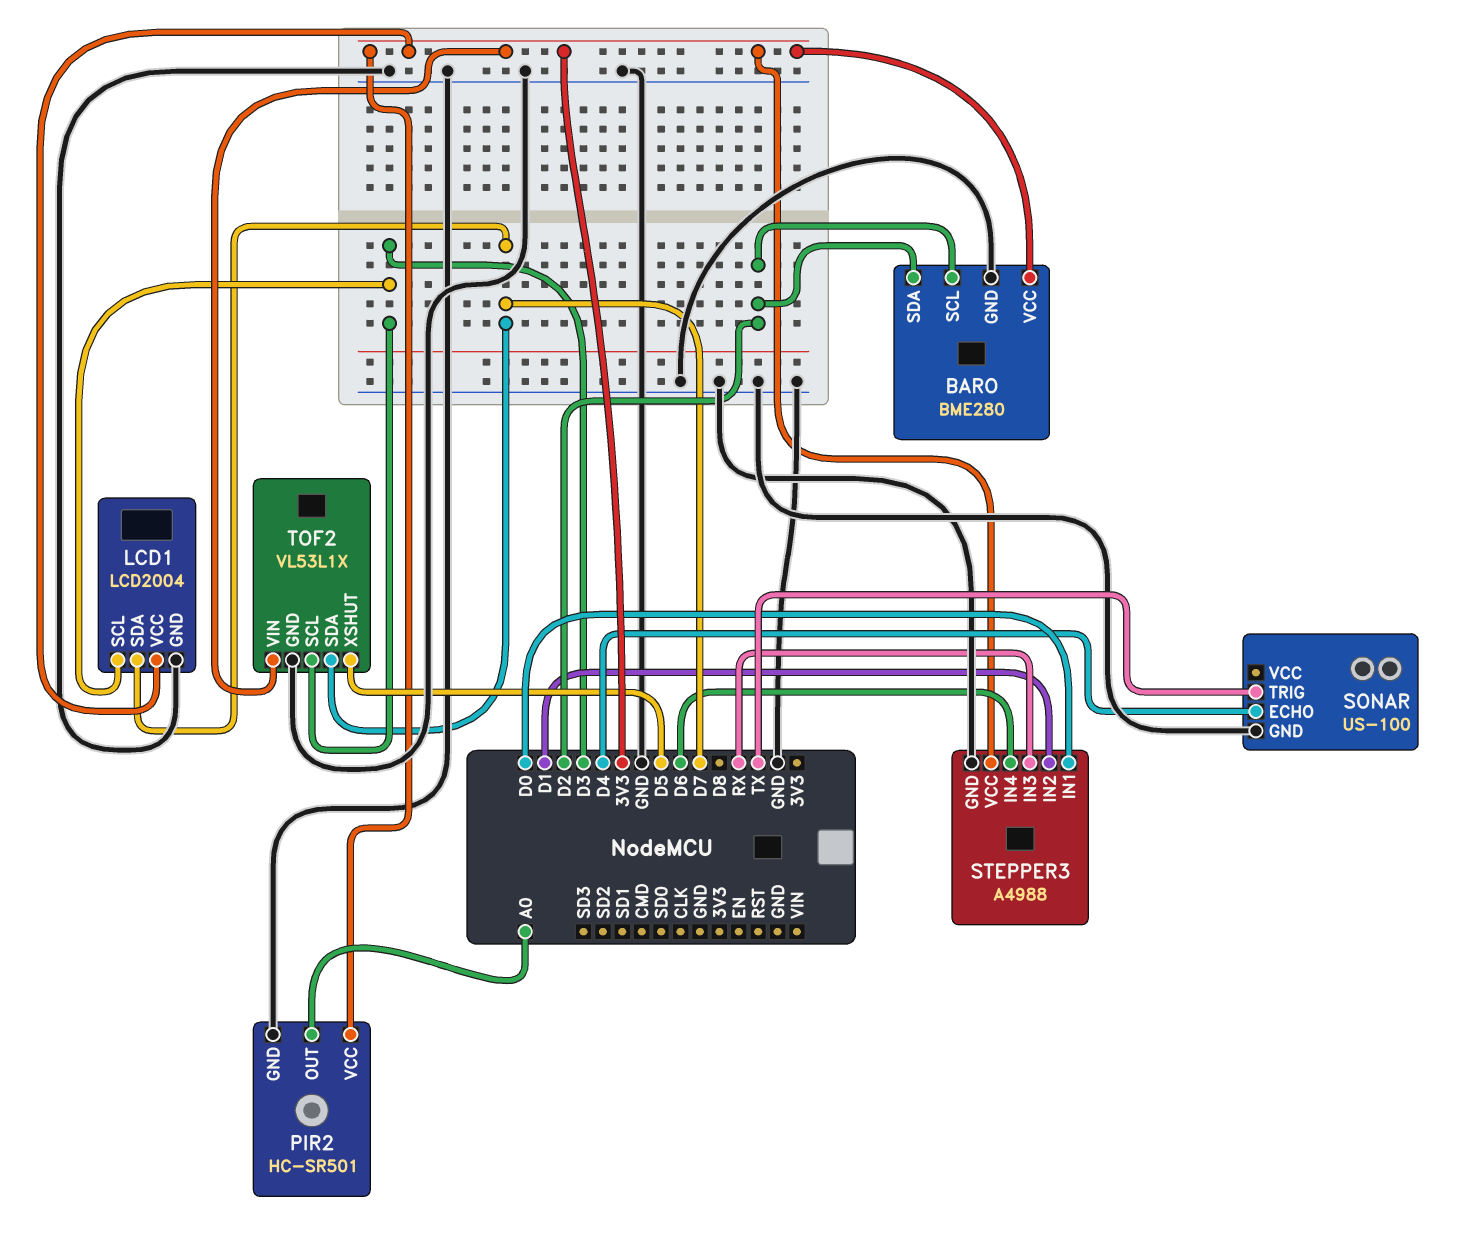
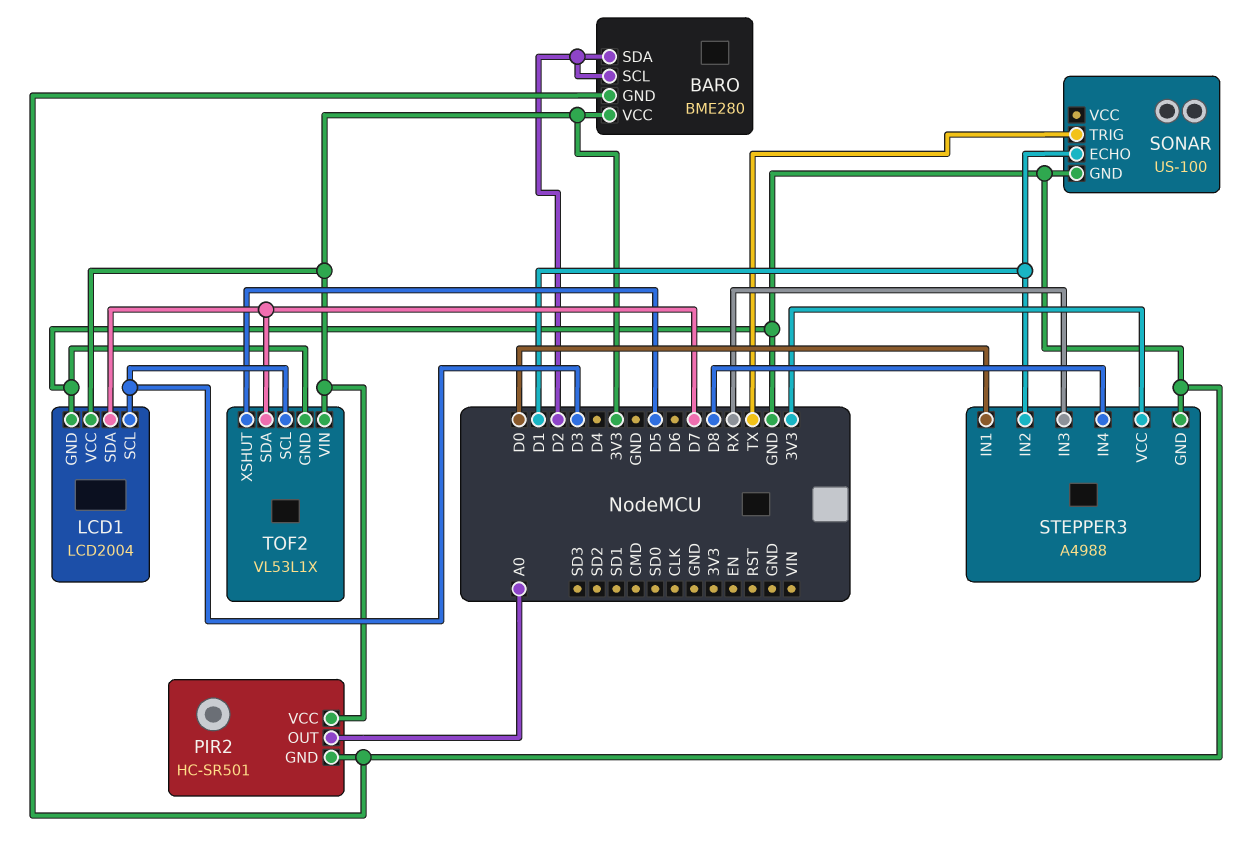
SONAR pin ECHO: D4 -> D1
STEPPER3 pin IN4: D6 -> D8

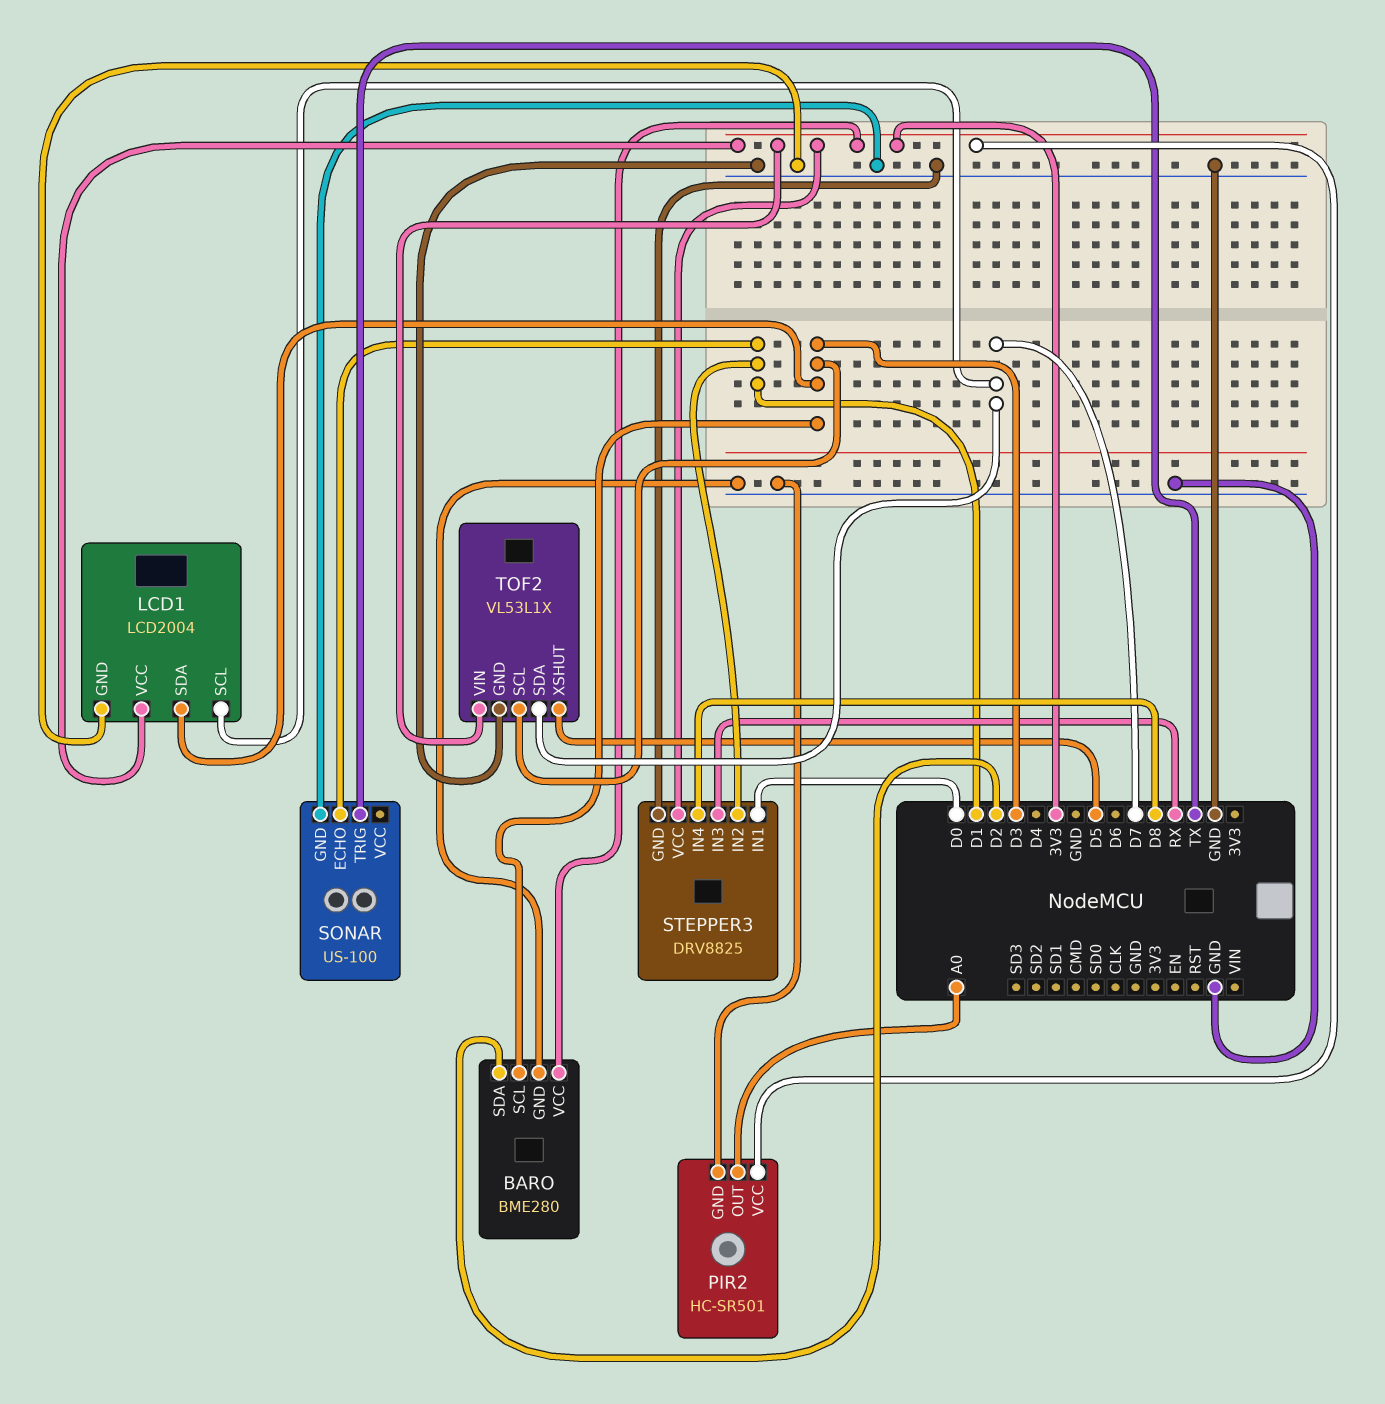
BARO pin SCL: D2 -> D3
LCD1 pin SCL: D3 -> D7
LCD1 pin SDA: D7 -> D3
STEPPER3: A4988 -> DRV8825

